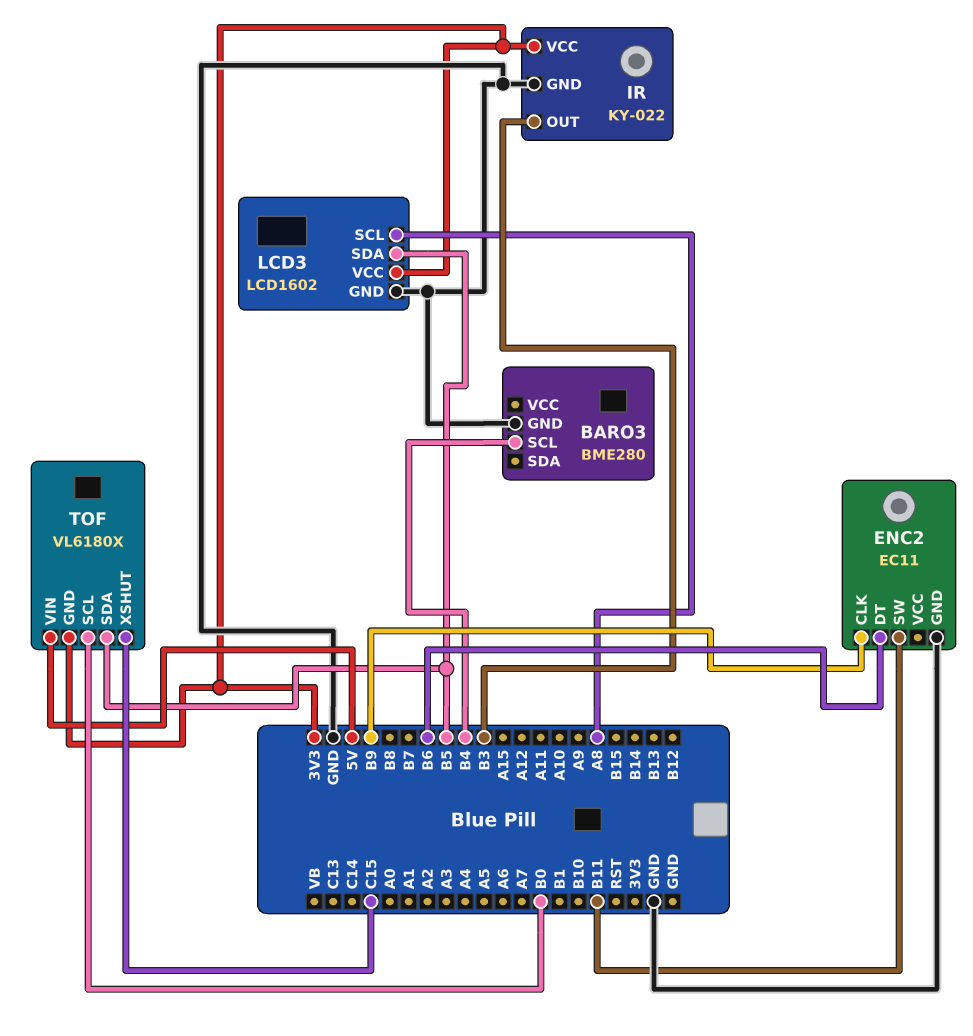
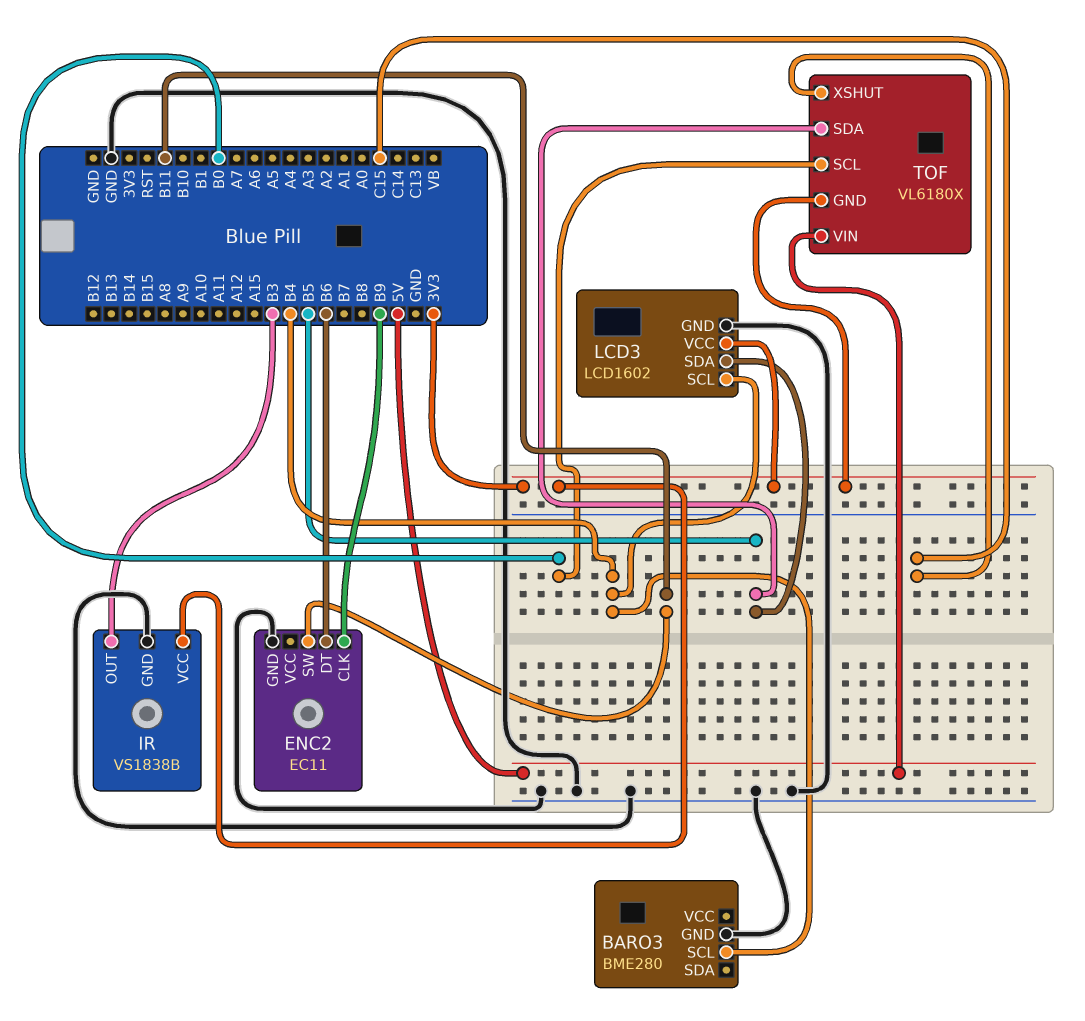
IR: KY-022 -> VS1838B
LCD3 pin SCL: A8 -> B4

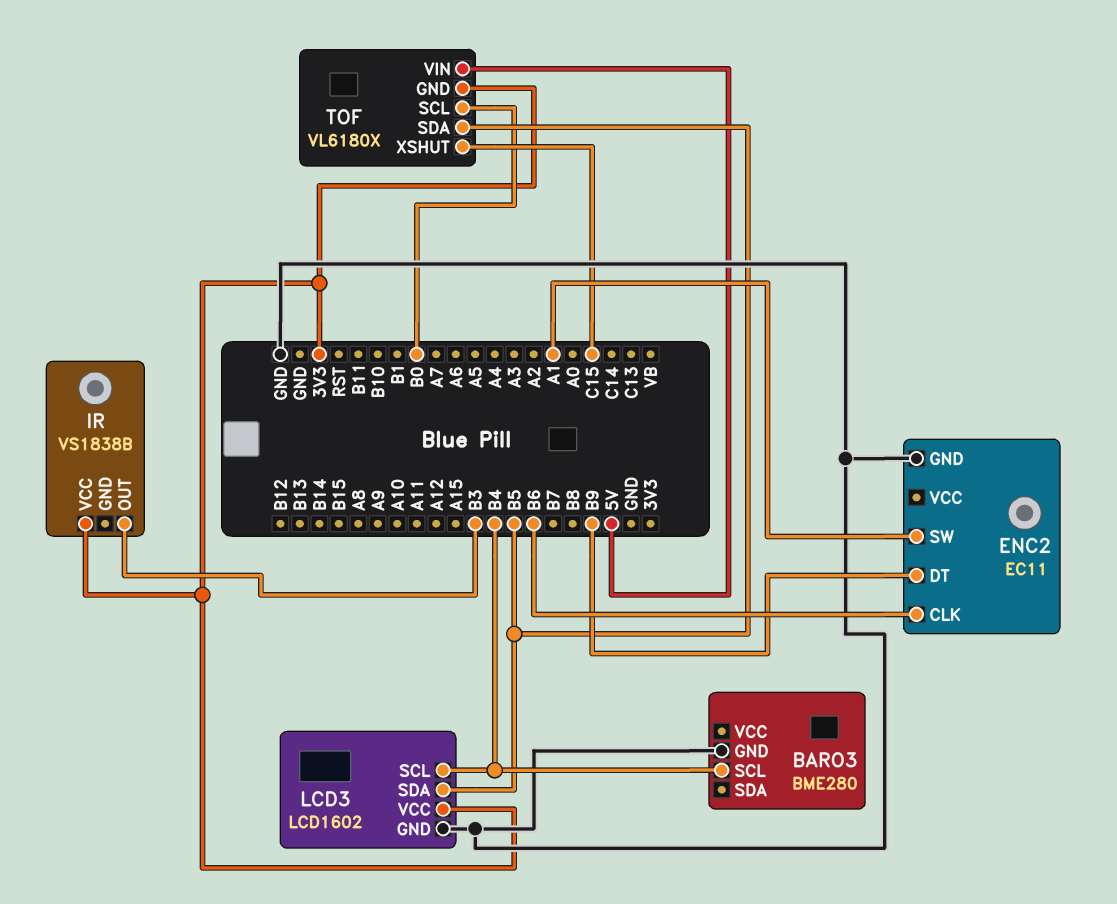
ENC2 pin CLK: B9 -> B6
ENC2 pin DT: B6 -> B9
ENC2 pin SW: B11 -> A1
IR pin GND: GND -> none

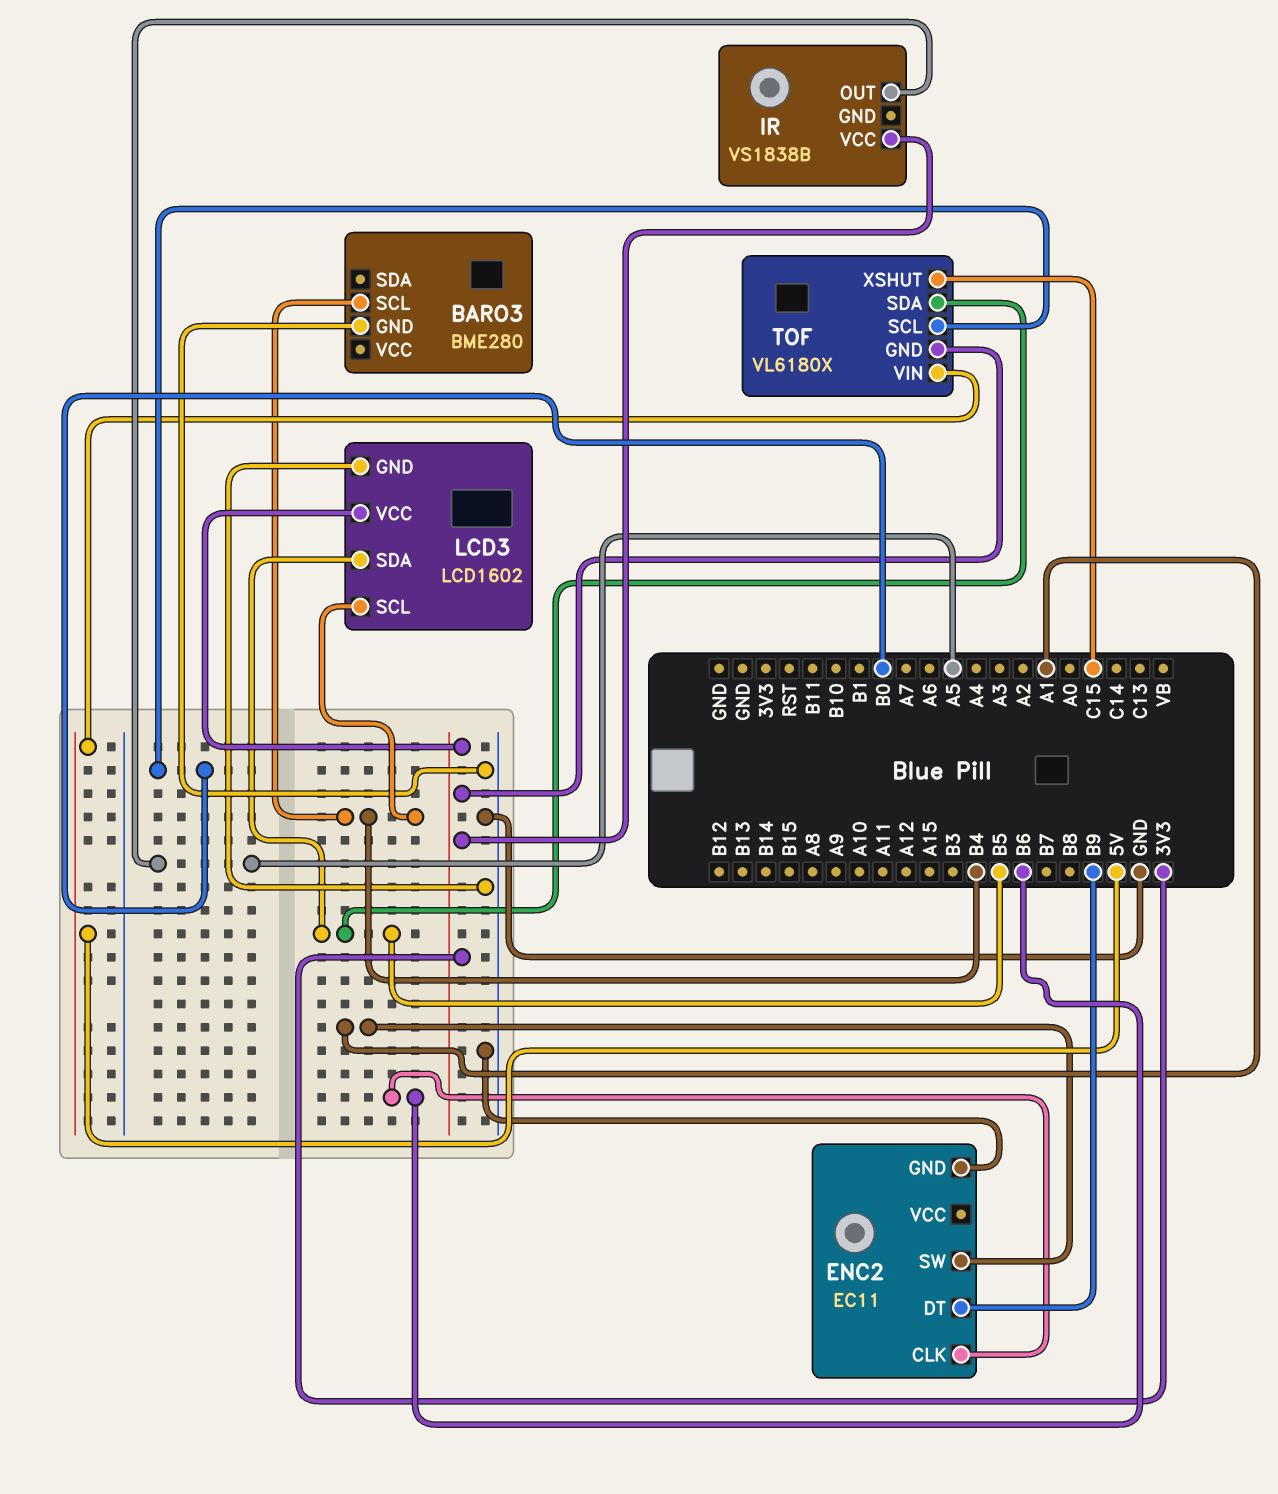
IR pin OUT: B3 -> A5

